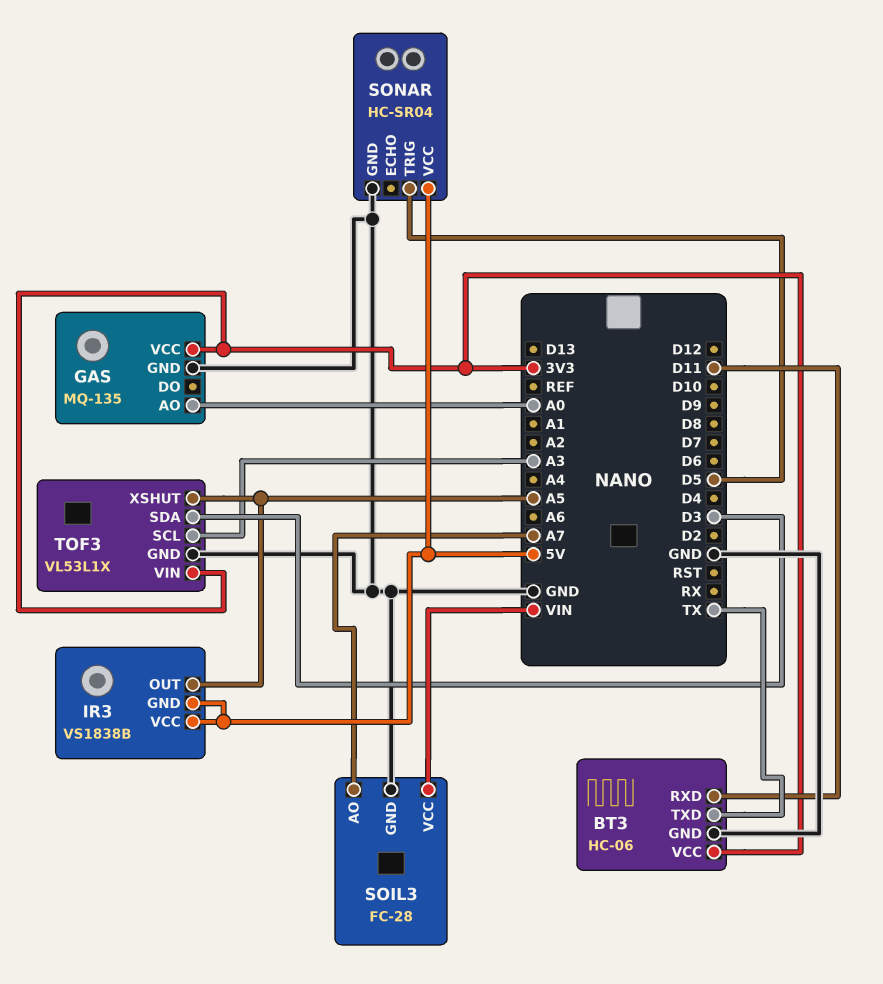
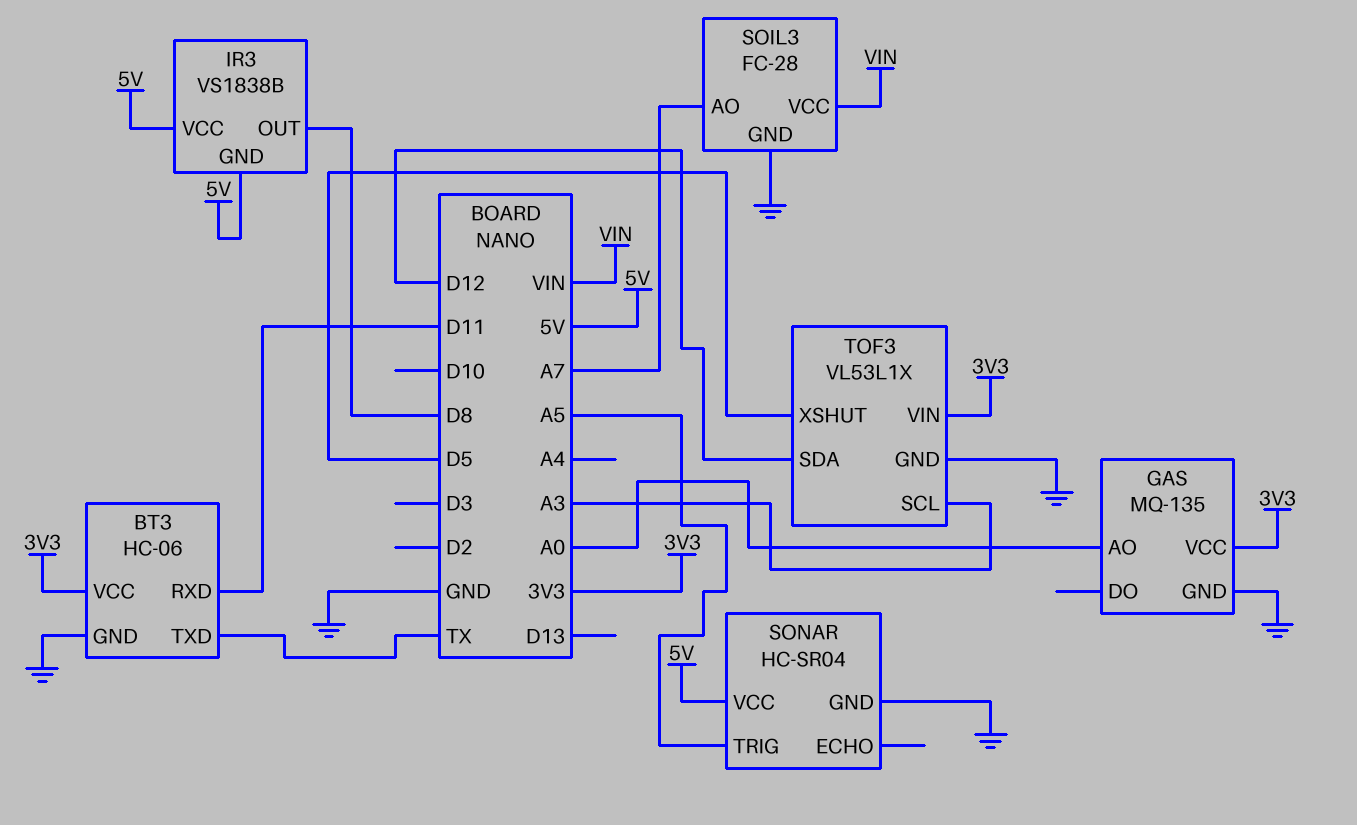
IR3 pin OUT: A5 -> D8
SONAR pin TRIG: D5 -> A5
TOF3 pin SDA: D3 -> D12
TOF3 pin XSHUT: A5 -> D5

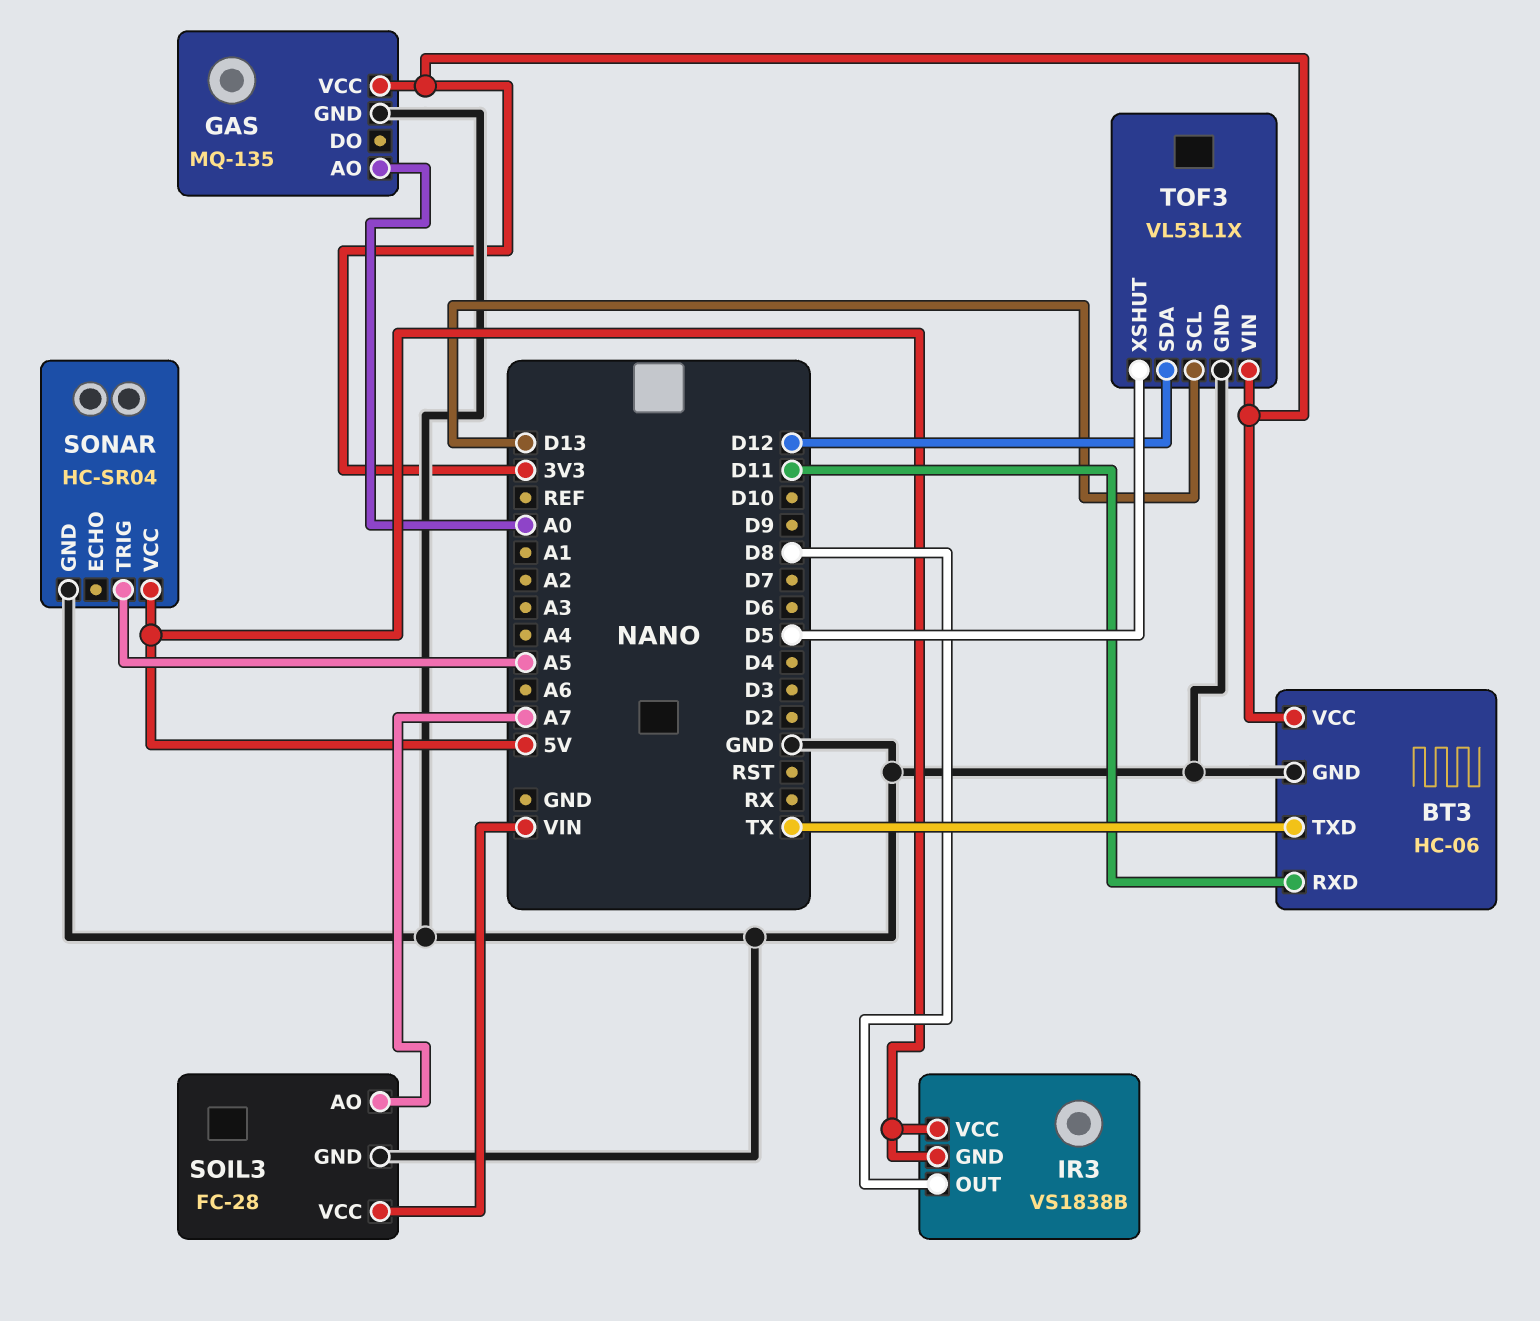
TOF3 pin SCL: A3 -> D13

